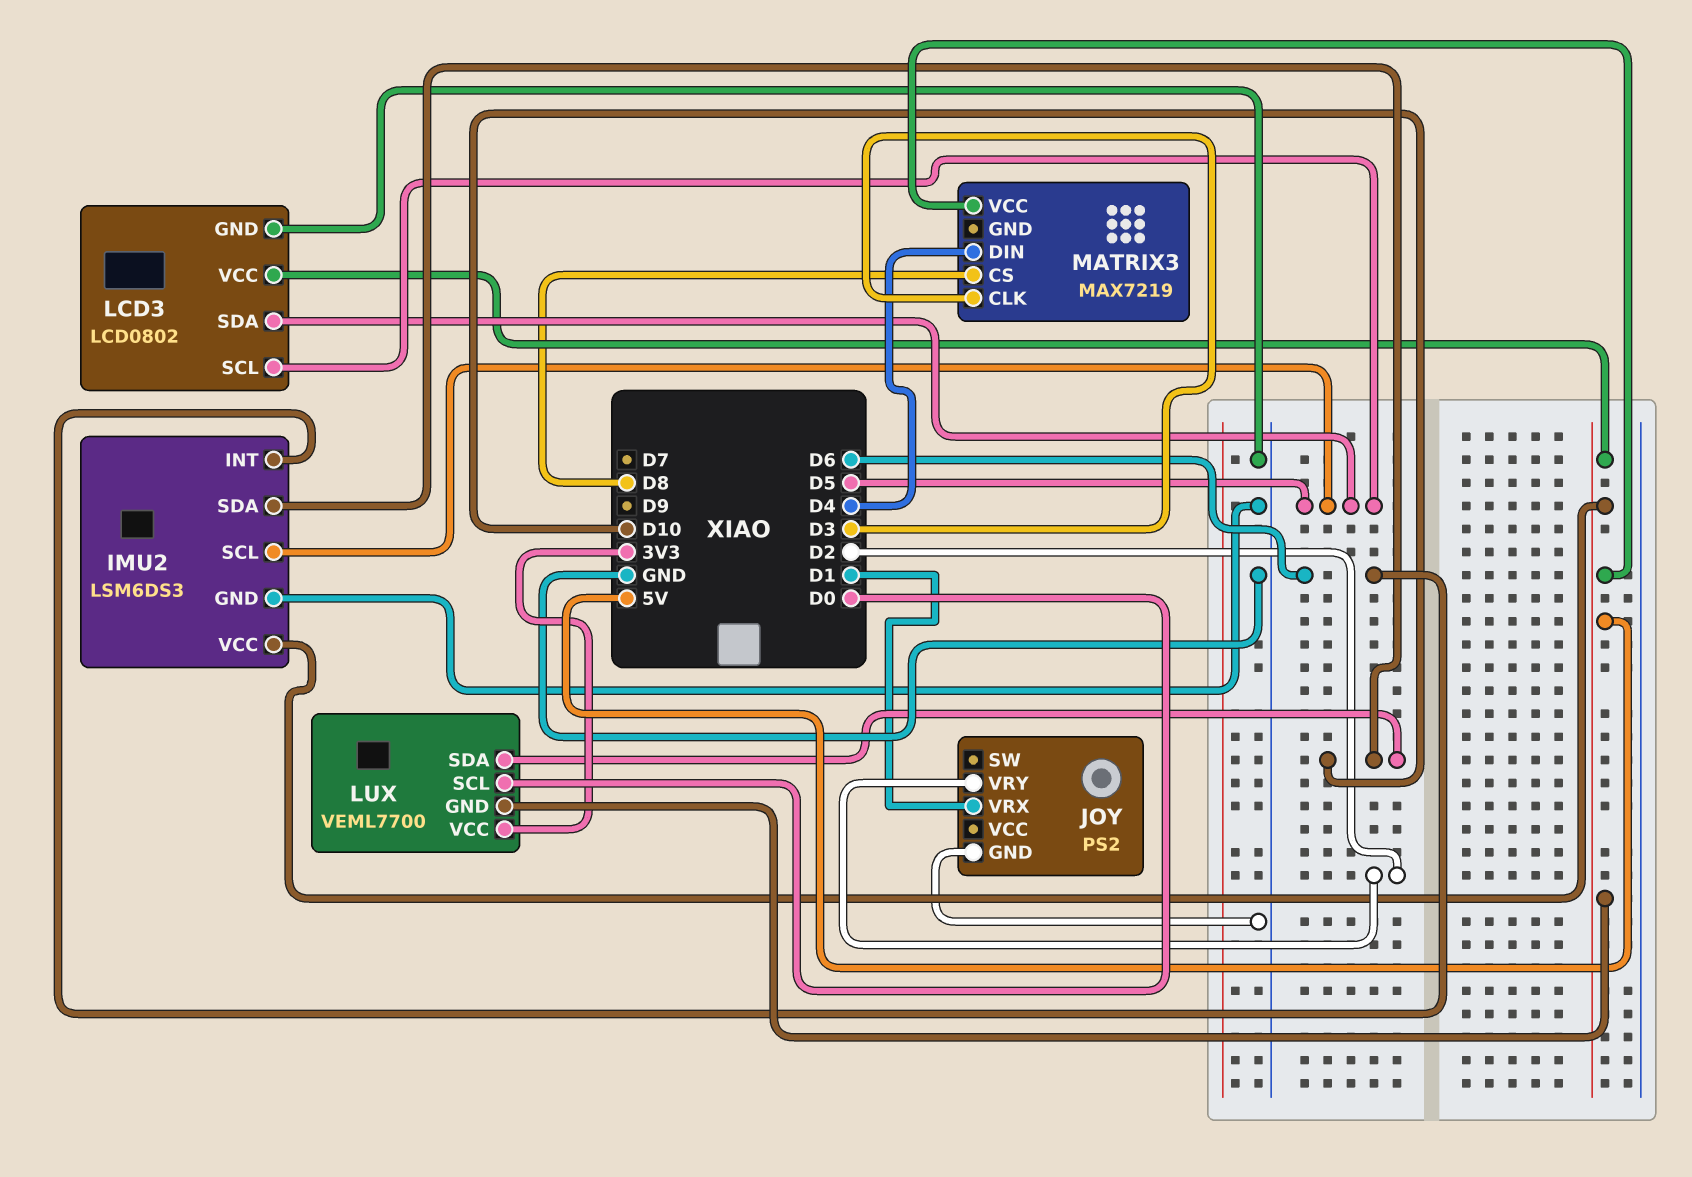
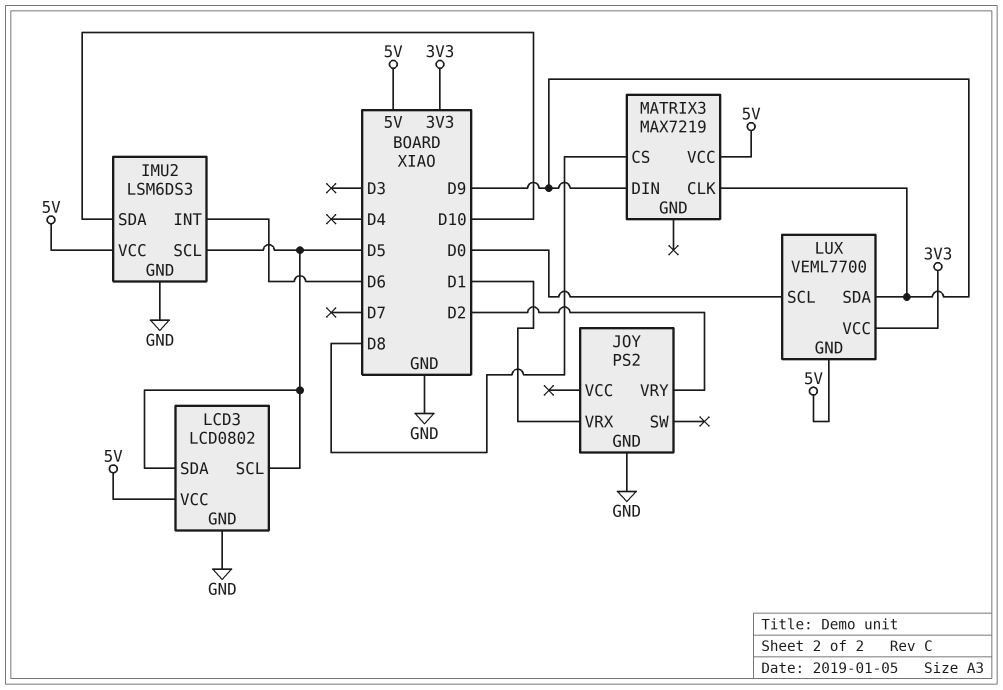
LUX pin SDA: D10 -> D9
MATRIX3 pin CLK: D3 -> D9
MATRIX3 pin DIN: D4 -> D9

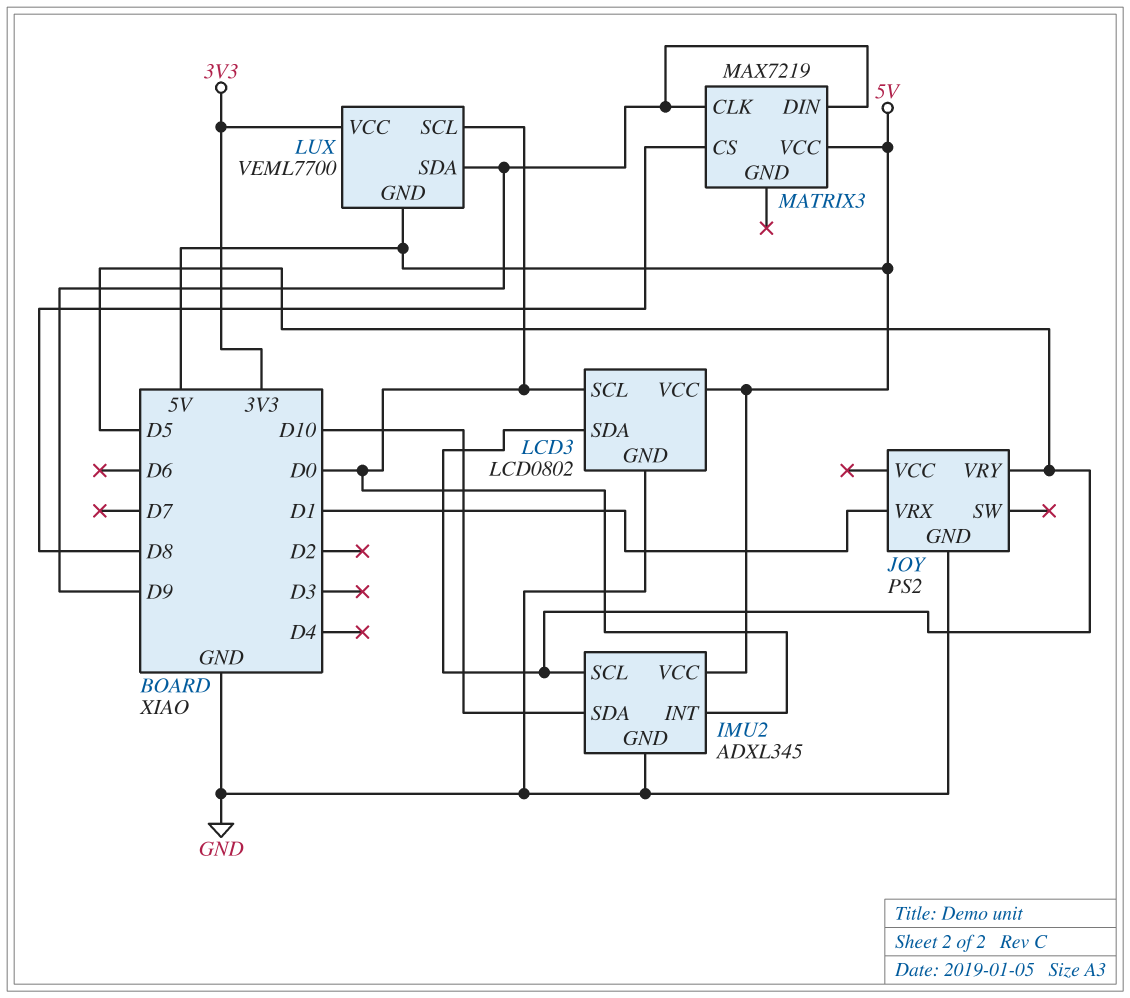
IMU2: LSM6DS3 -> ADXL345
IMU2 pin INT: D6 -> D0
JOY pin VRY: D2 -> D5
LCD3 pin SCL: D5 -> D0

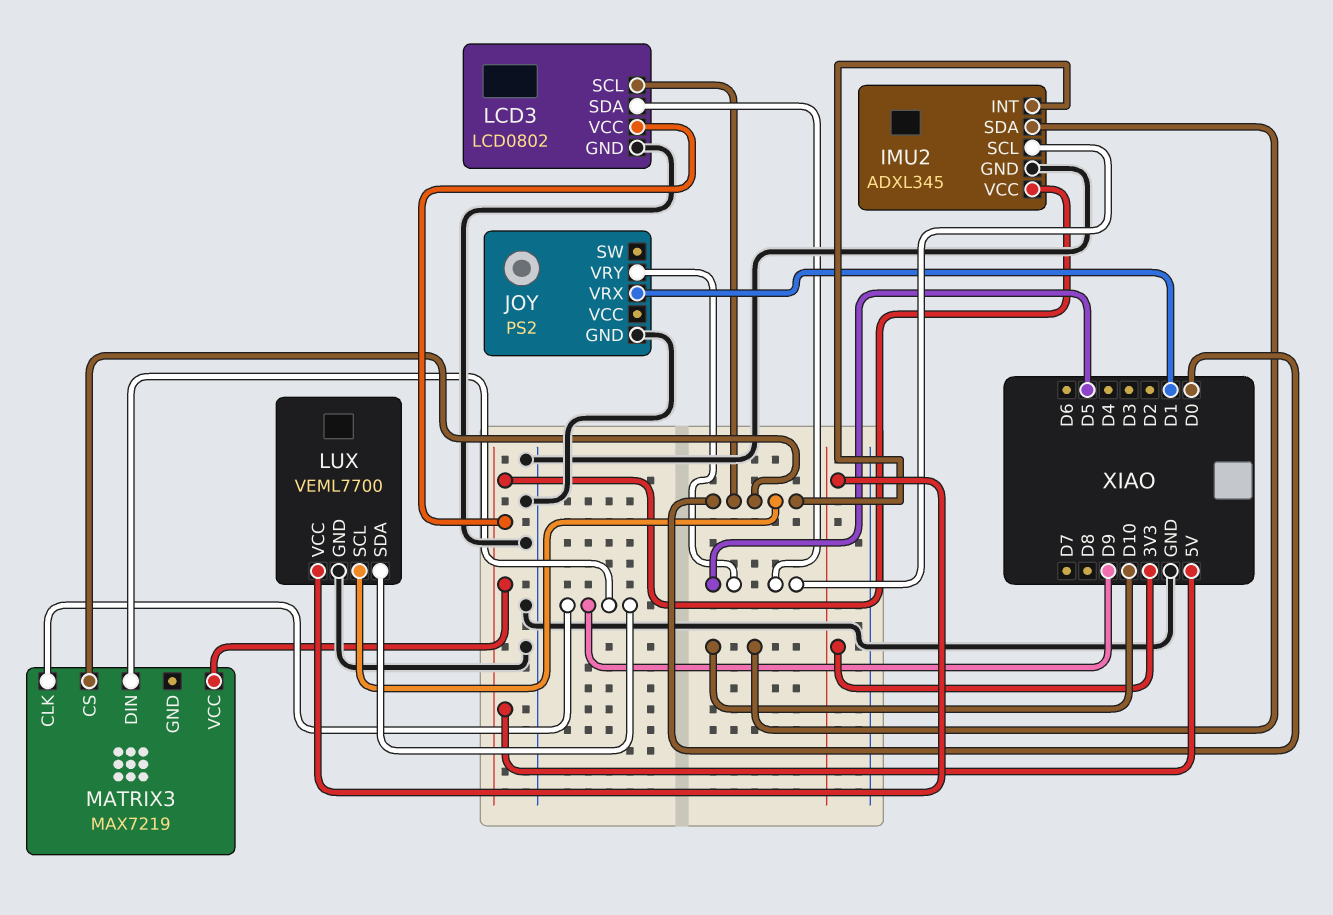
LUX pin GND: 5V -> GND
MATRIX3 pin CS: D8 -> D0

